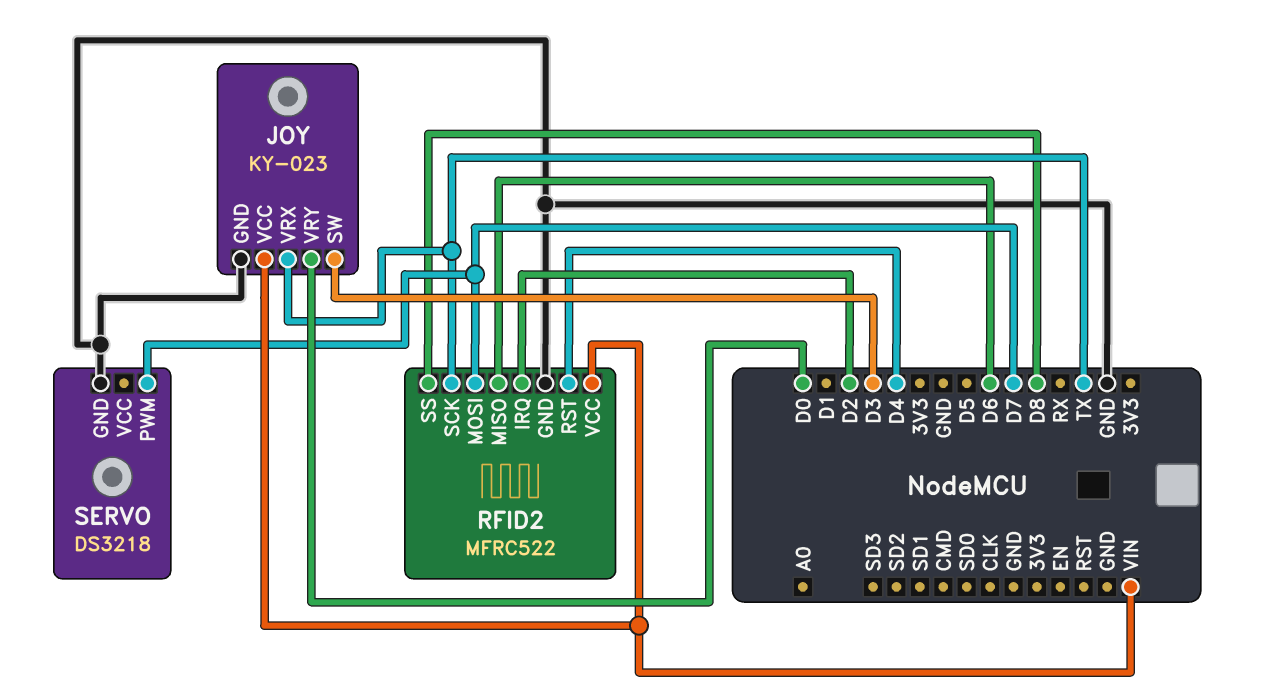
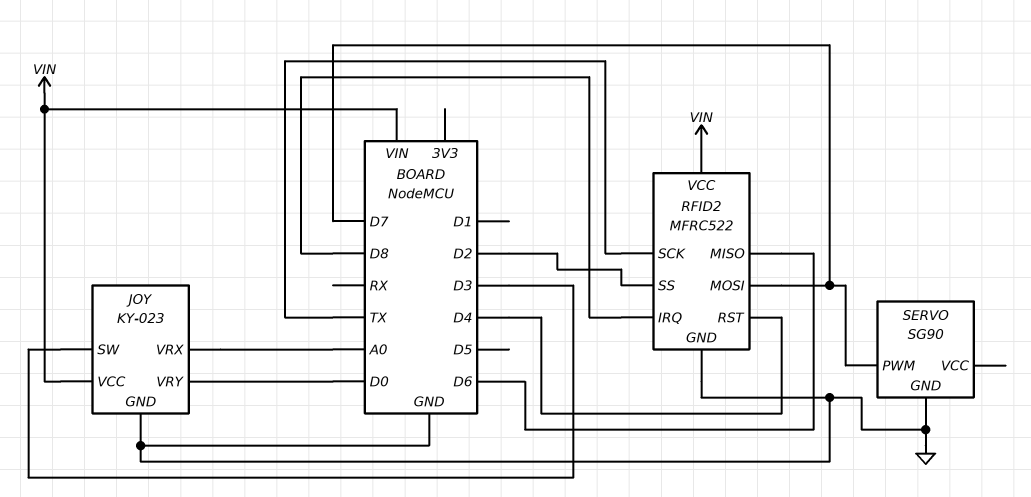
JOY pin VRX: TX -> A0
RFID2 pin IRQ: D2 -> D8
RFID2 pin SS: D8 -> D2
SERVO: DS3218 -> SG90

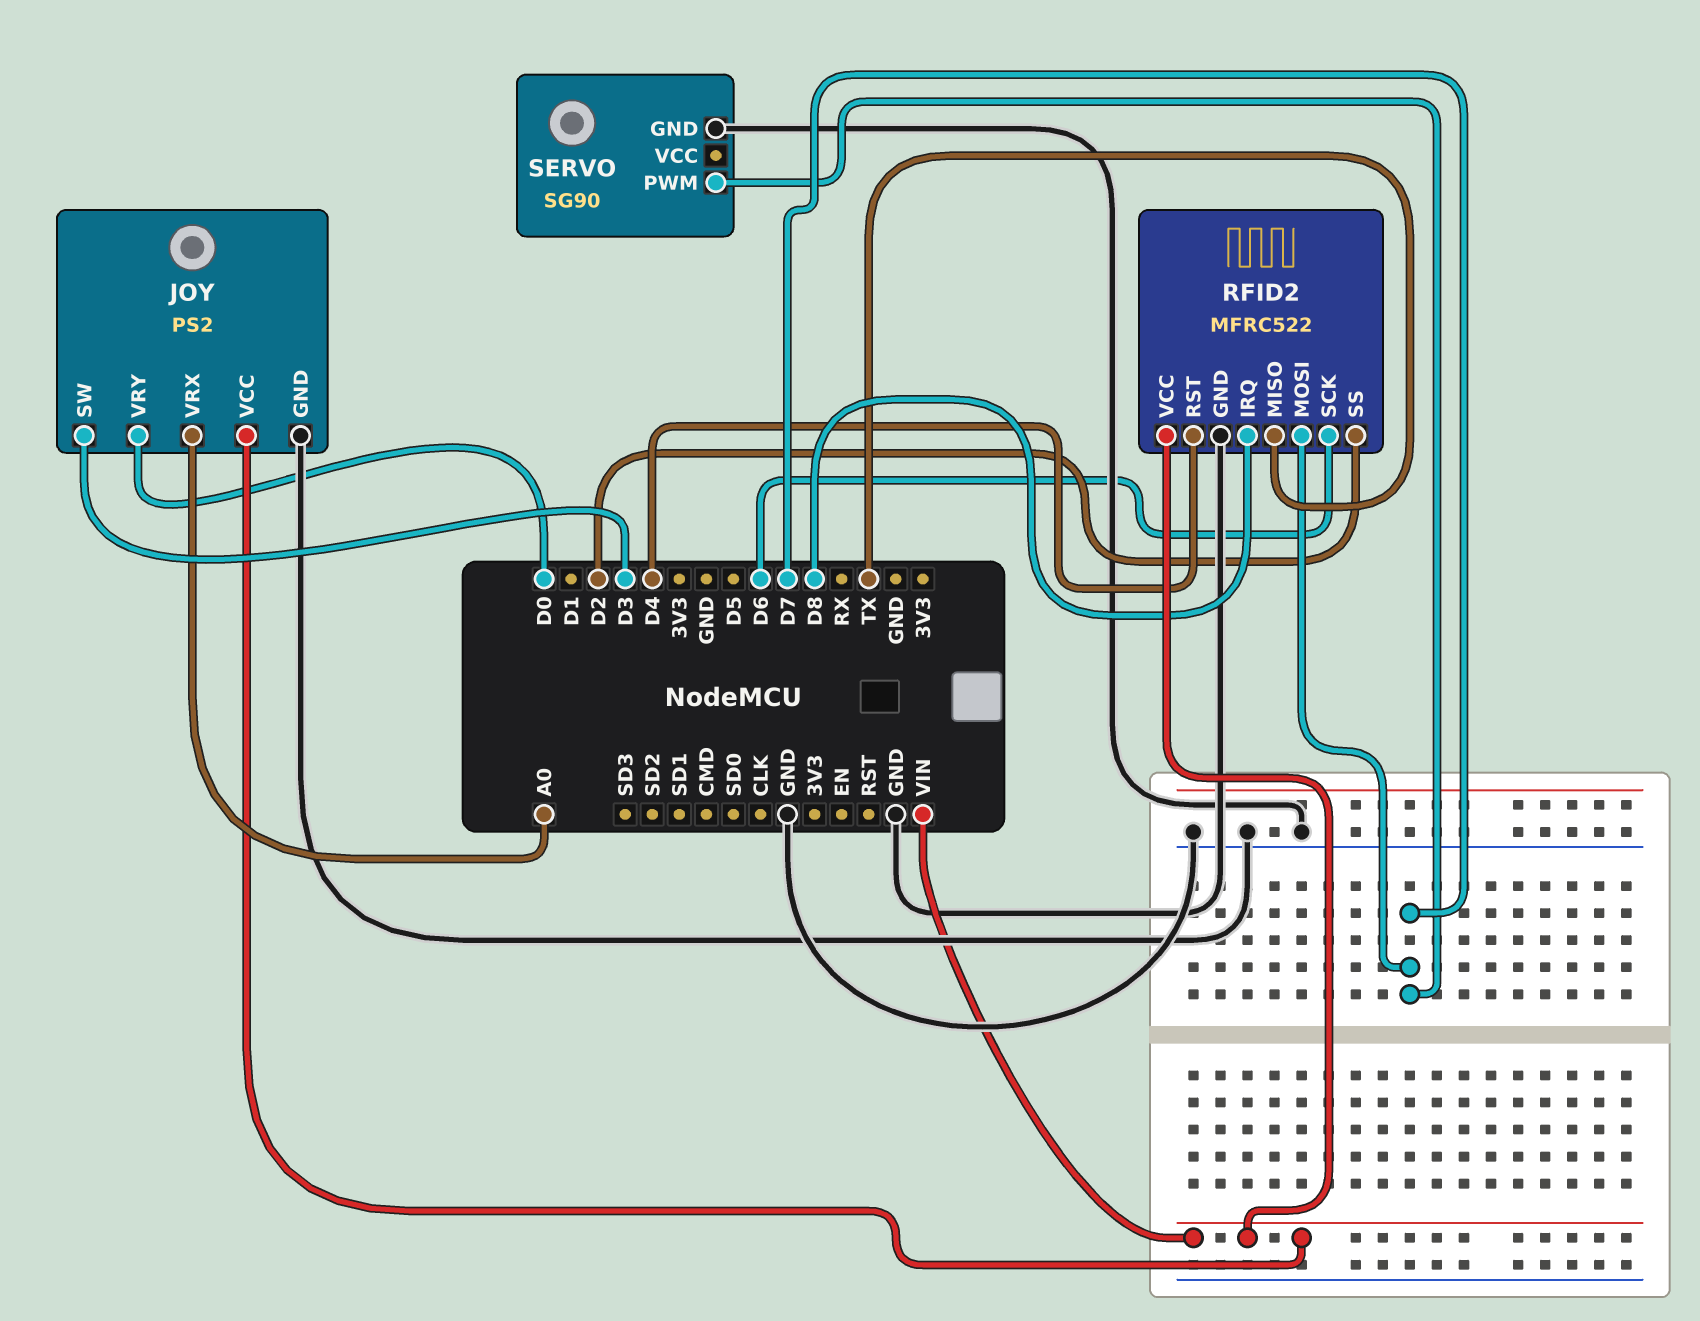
JOY: KY-023 -> PS2
RFID2 pin MISO: D6 -> TX
RFID2 pin SCK: TX -> D6

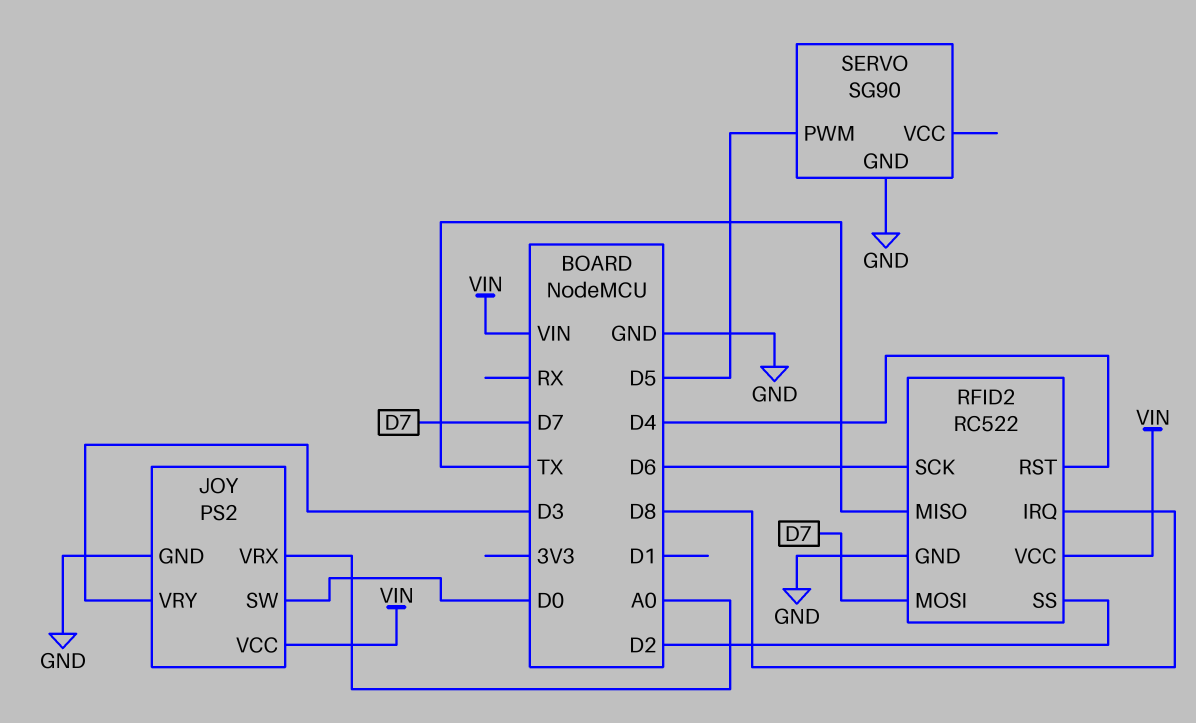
JOY pin SW: D3 -> D0
JOY pin VRY: D0 -> D3
RFID2: MFRC522 -> RC522
SERVO pin PWM: D7 -> D5

